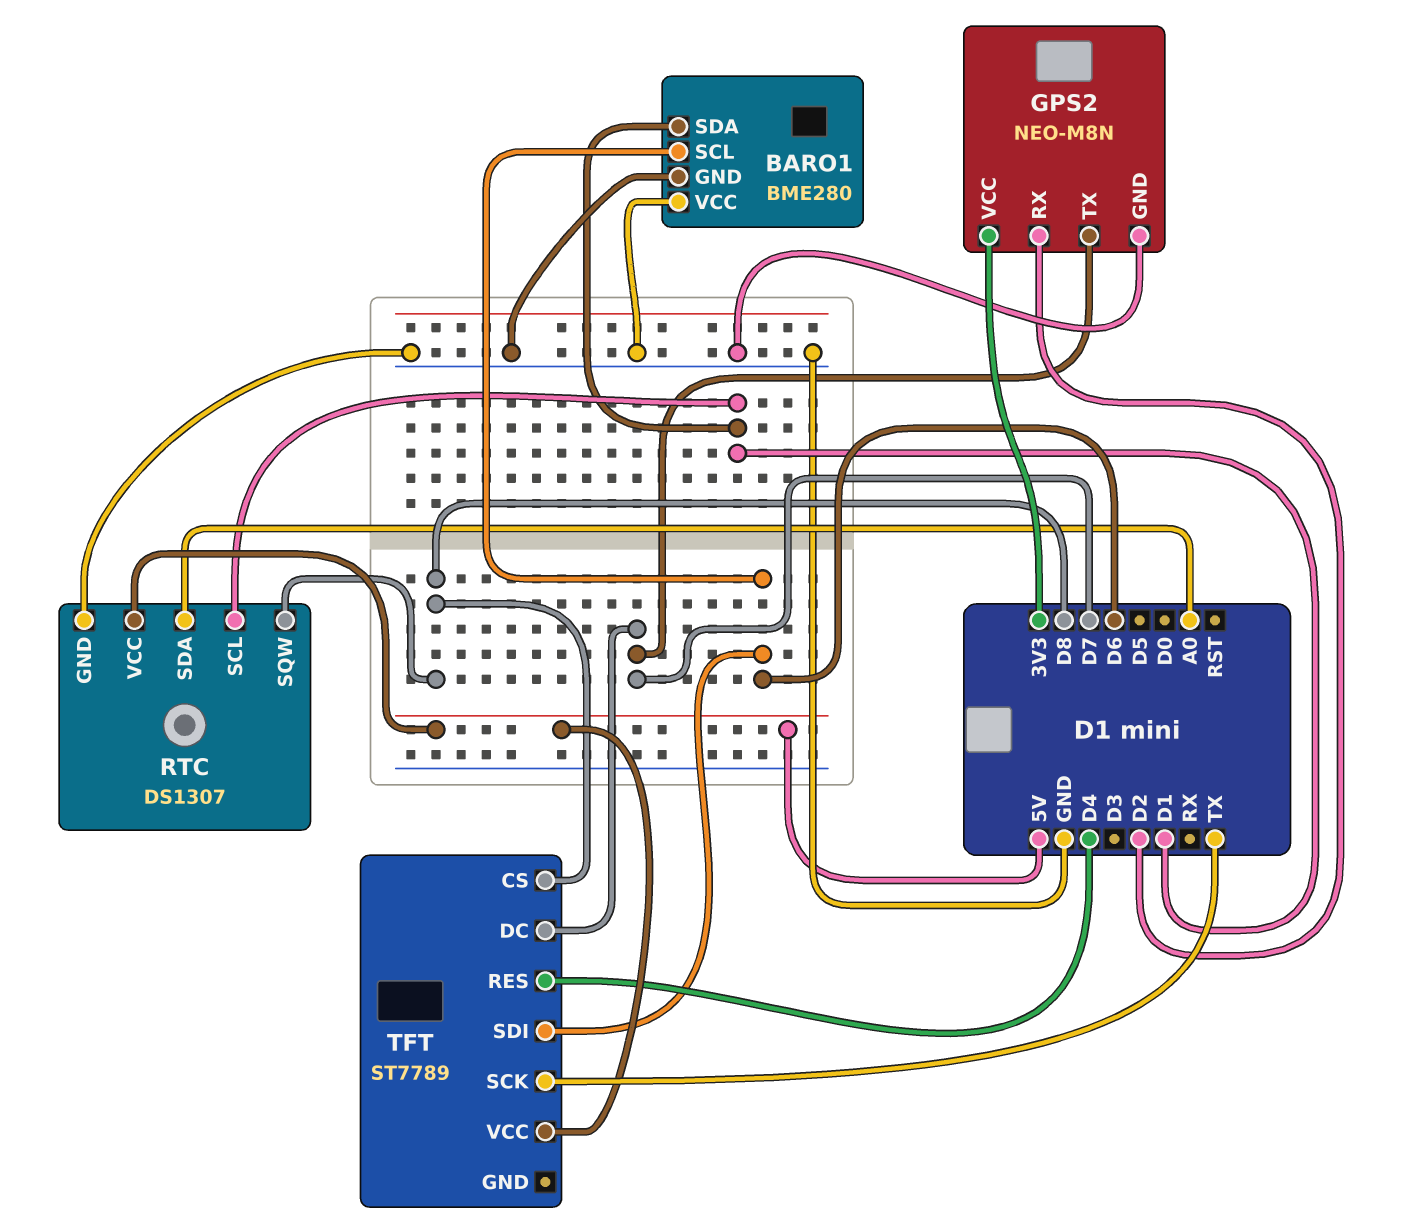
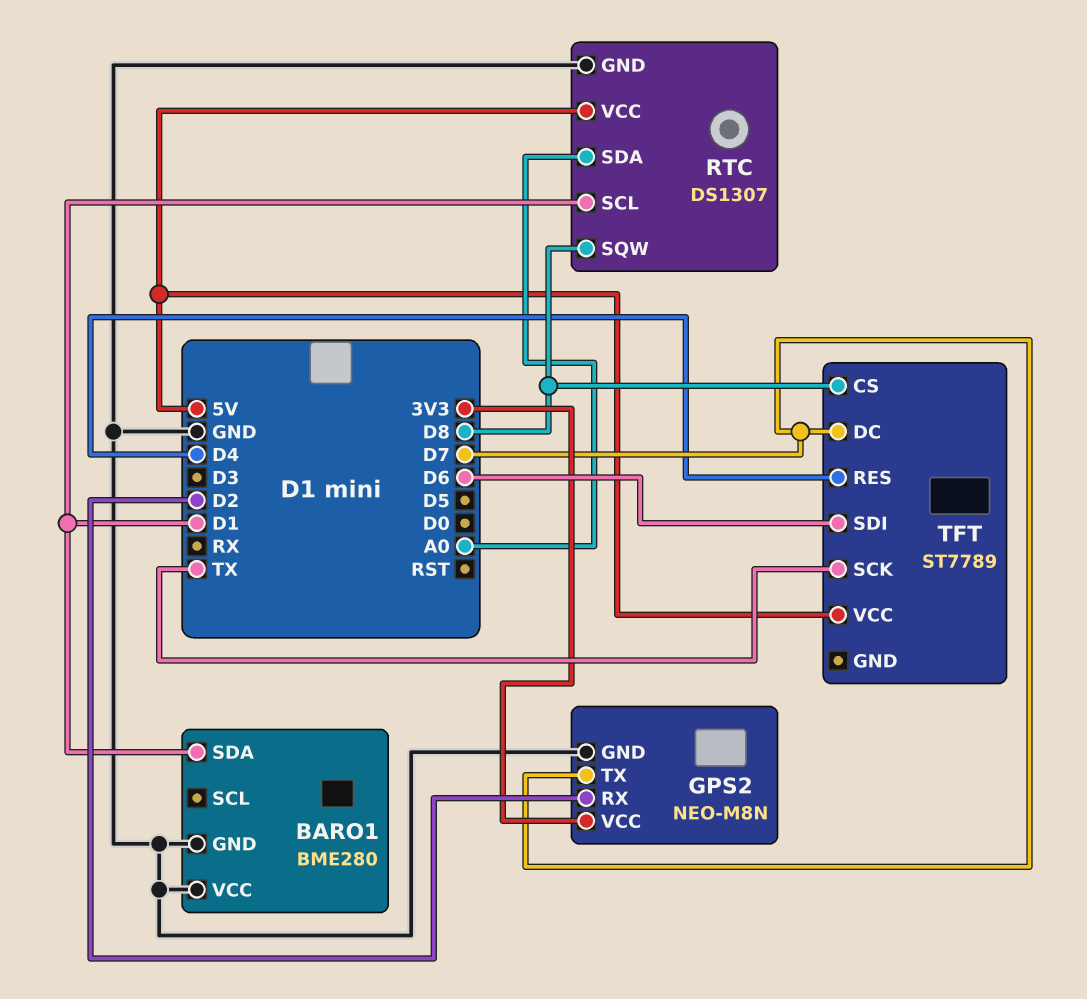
BARO1 pin SCL: D6 -> none

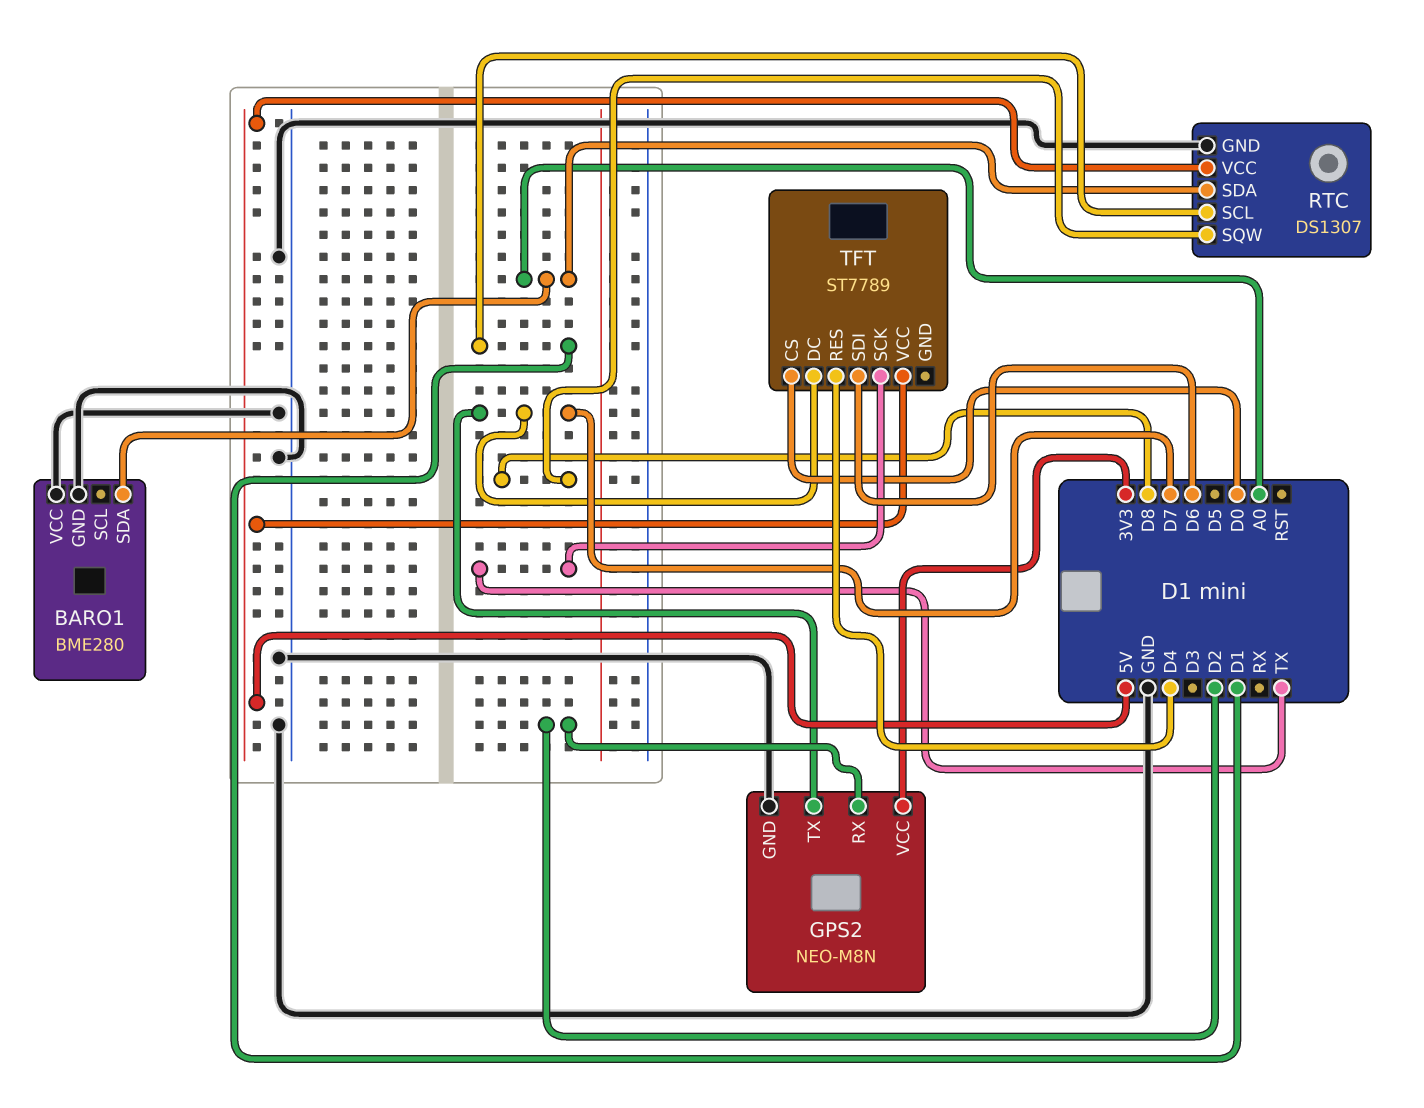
BARO1 pin SDA: D1 -> A0
TFT pin CS: D8 -> D0

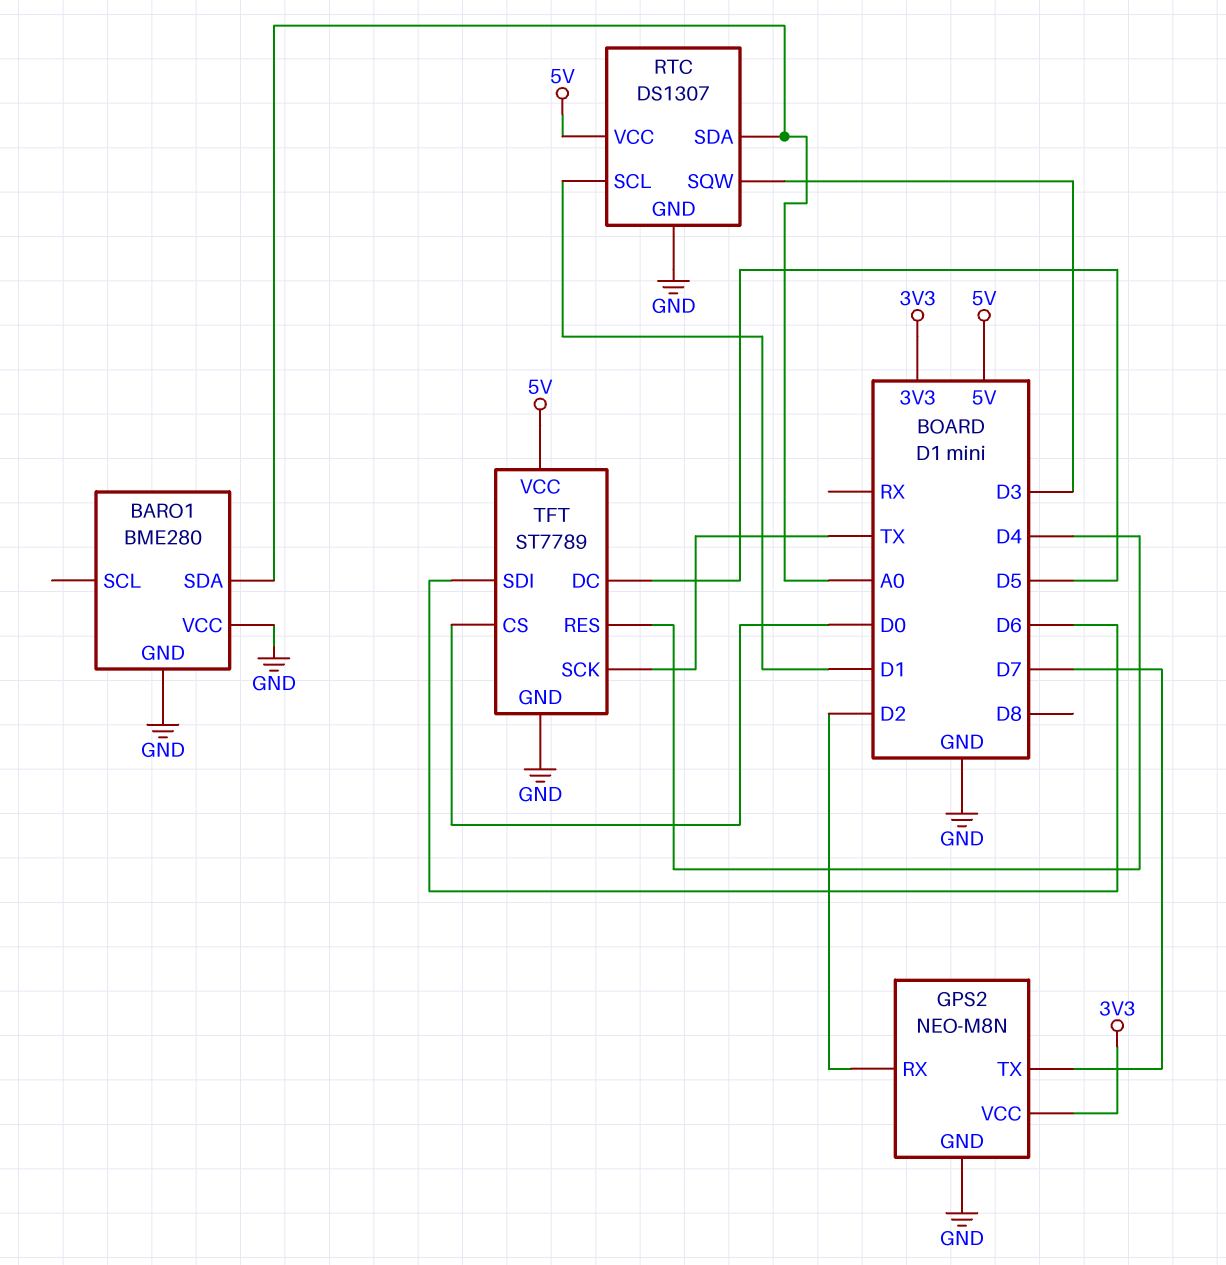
RTC pin SQW: D8 -> D3
TFT pin DC: D7 -> D5
TFT pin GND: none -> GND

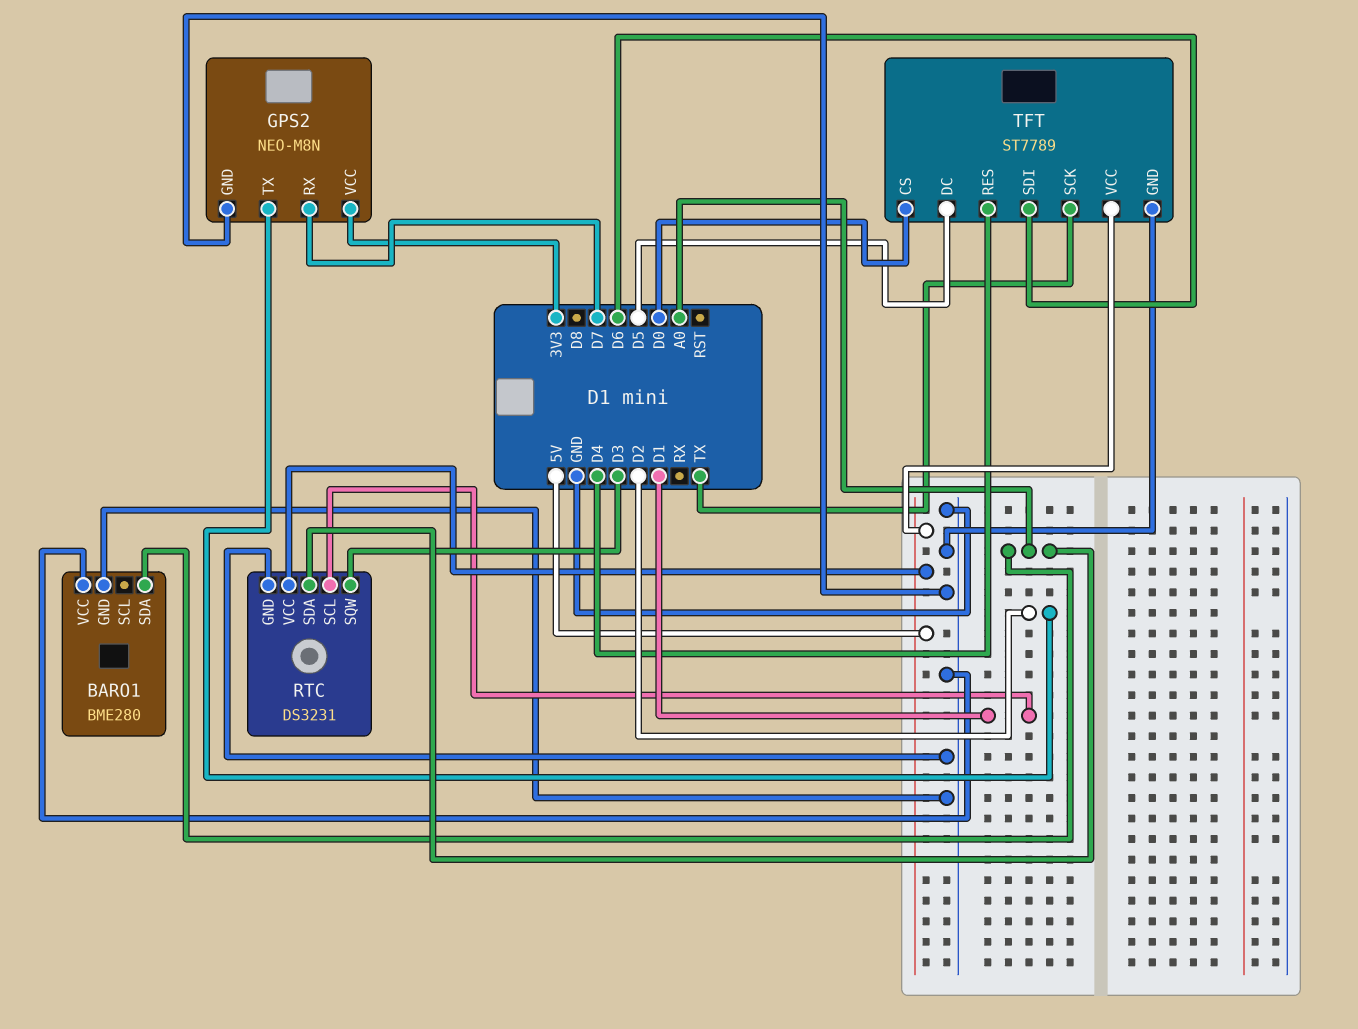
GPS2 pin RX: D2 -> D7
GPS2 pin TX: D7 -> D2
RTC: DS1307 -> DS3231

